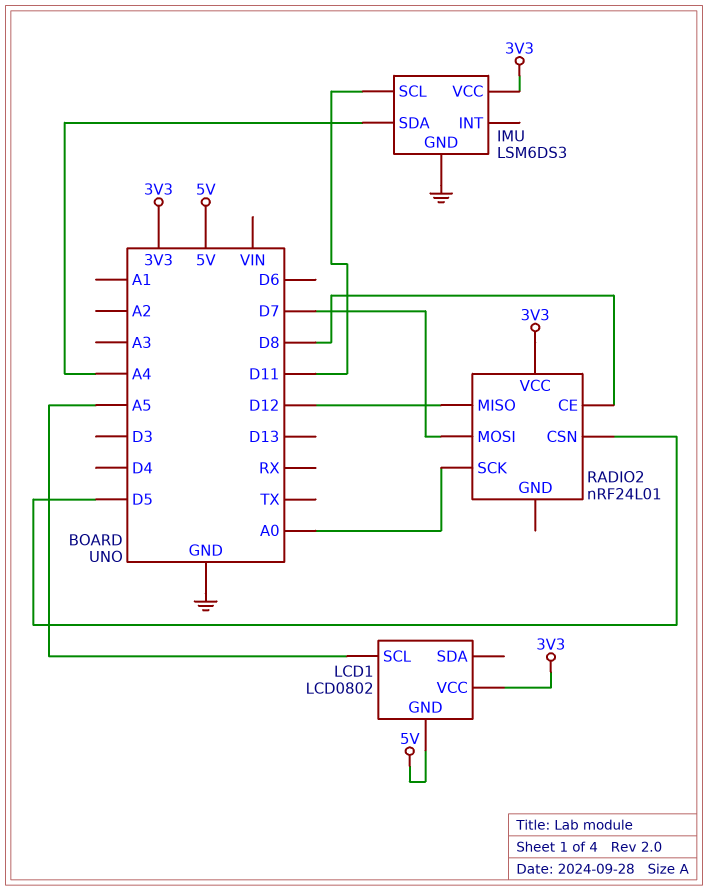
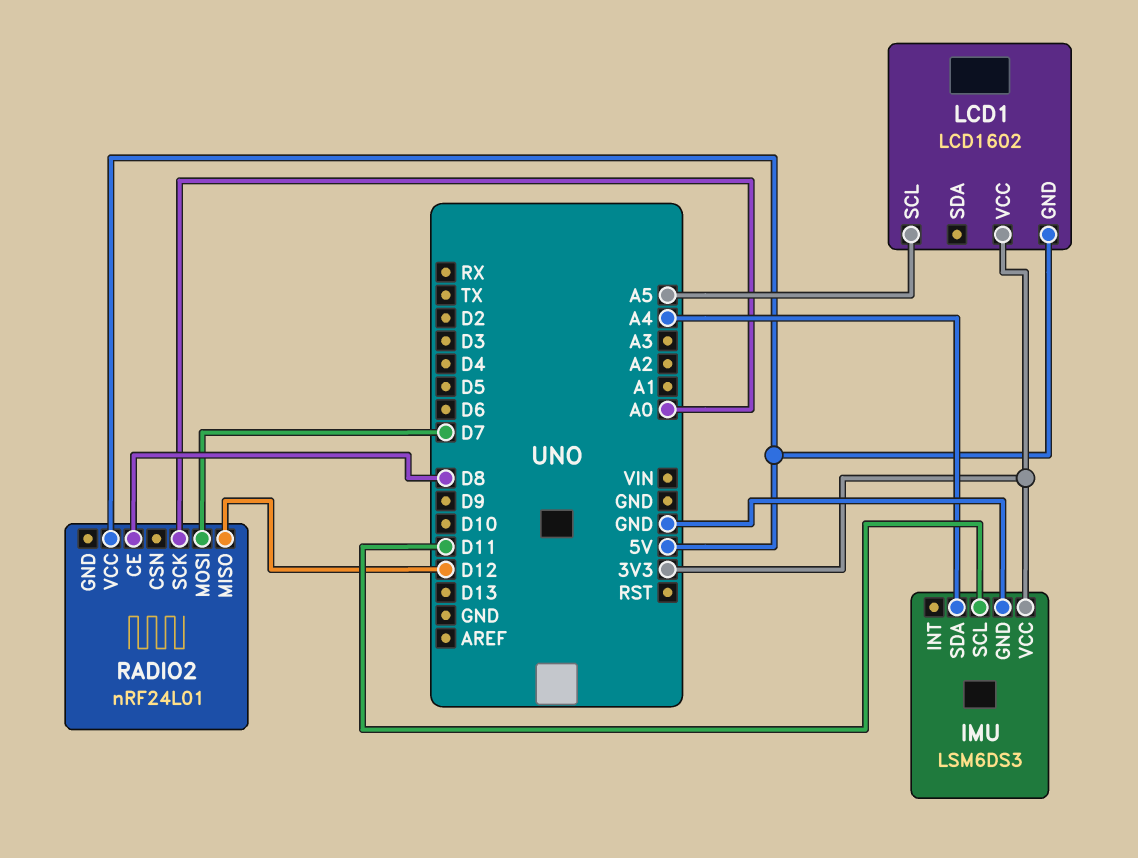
LCD1: LCD0802 -> LCD1602
RADIO2 pin CSN: D5 -> none
RADIO2 pin VCC: 3V3 -> 5V

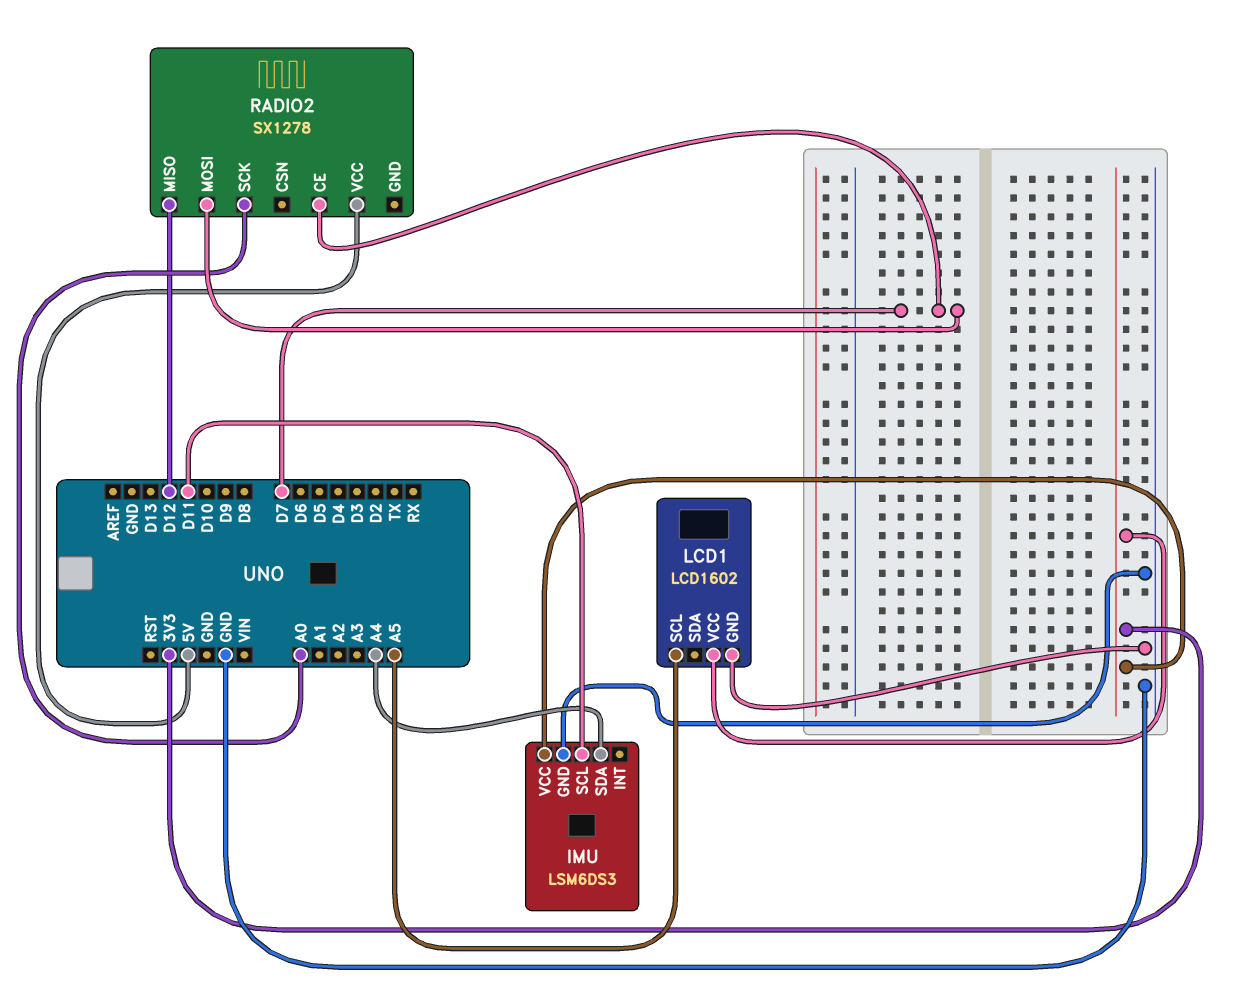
LCD1 pin GND: 5V -> GND
RADIO2: nRF24L01 -> SX1278
RADIO2 pin CE: D8 -> D7

